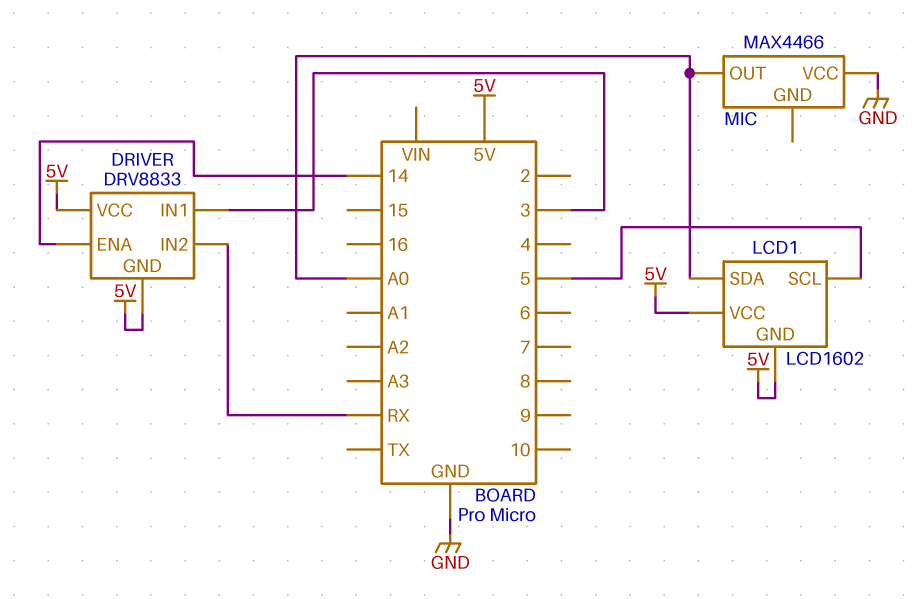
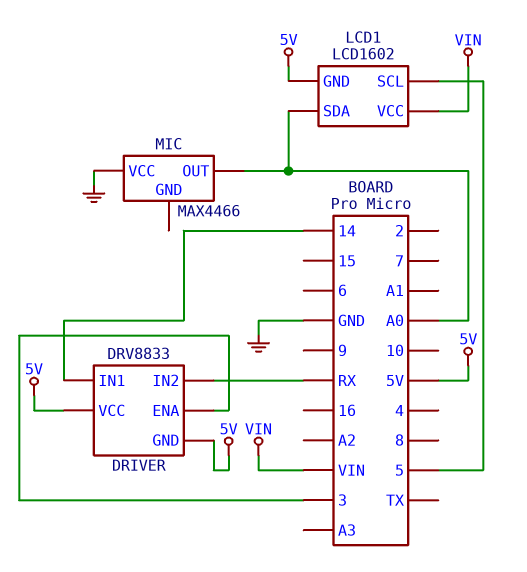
DRIVER pin ENA: 14 -> 3
DRIVER pin IN1: 3 -> 14
LCD1 pin VCC: 5V -> VIN

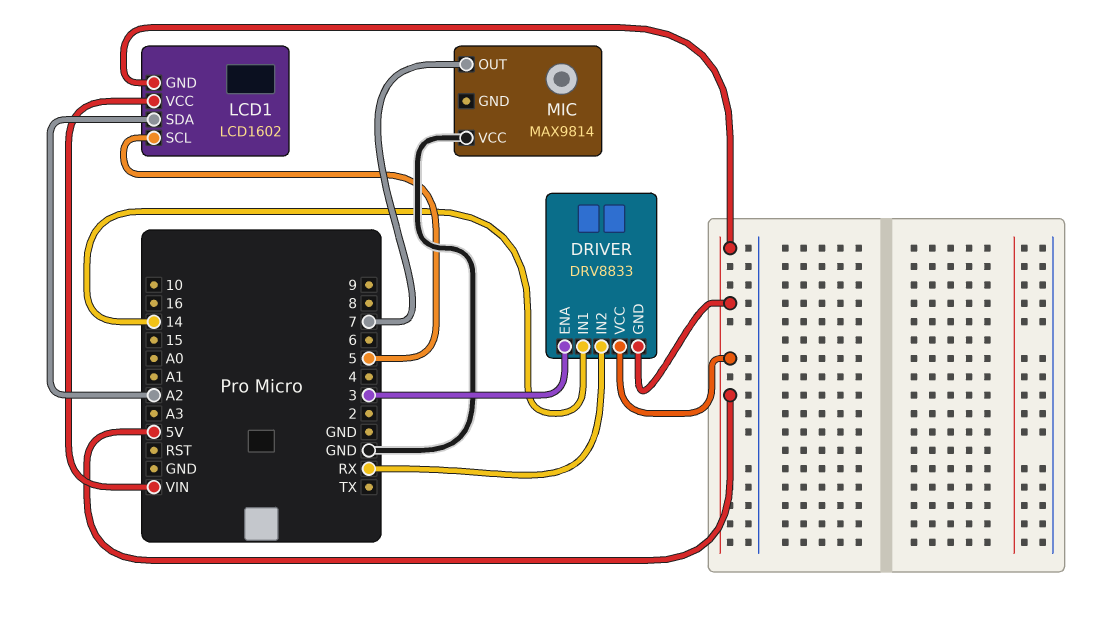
LCD1 pin SDA: A0 -> A2
MIC: MAX4466 -> MAX9814
MIC pin OUT: A0 -> 7

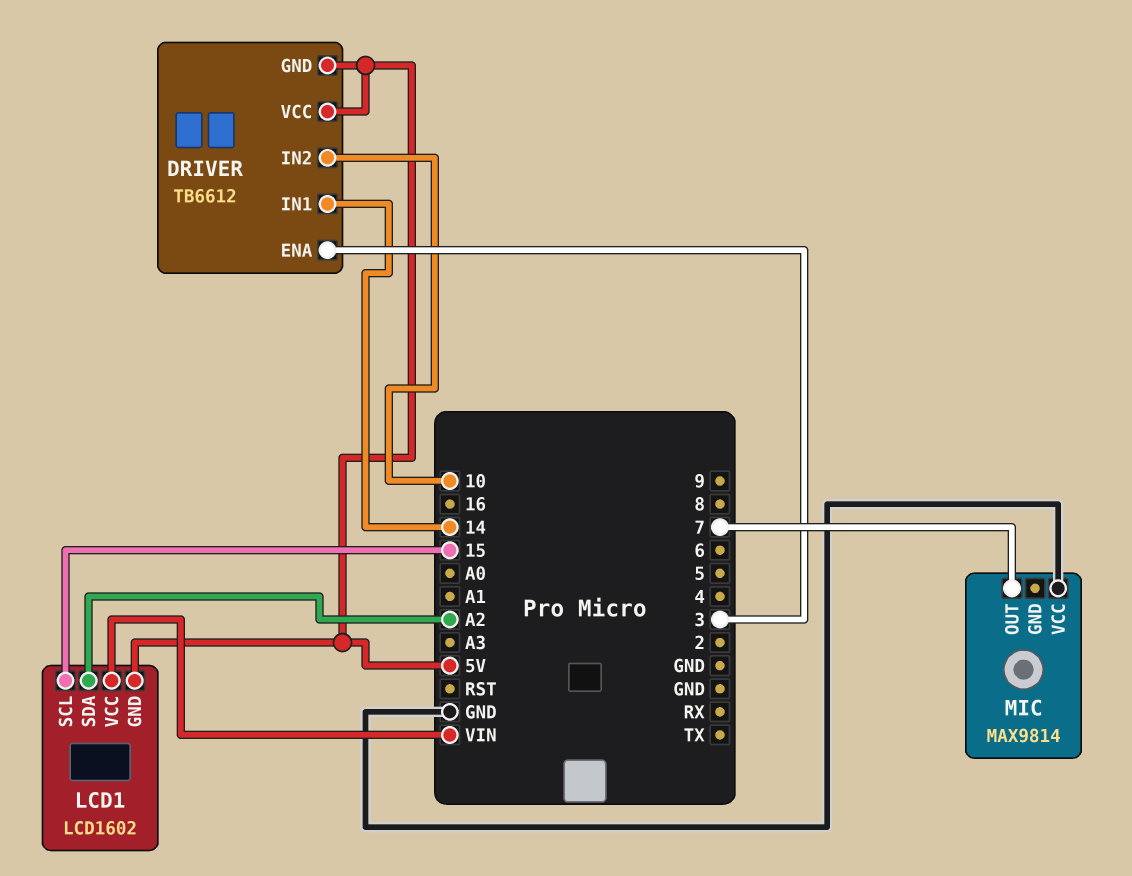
DRIVER: DRV8833 -> TB6612
DRIVER pin IN2: RX -> 10
LCD1 pin SCL: 5 -> 15

